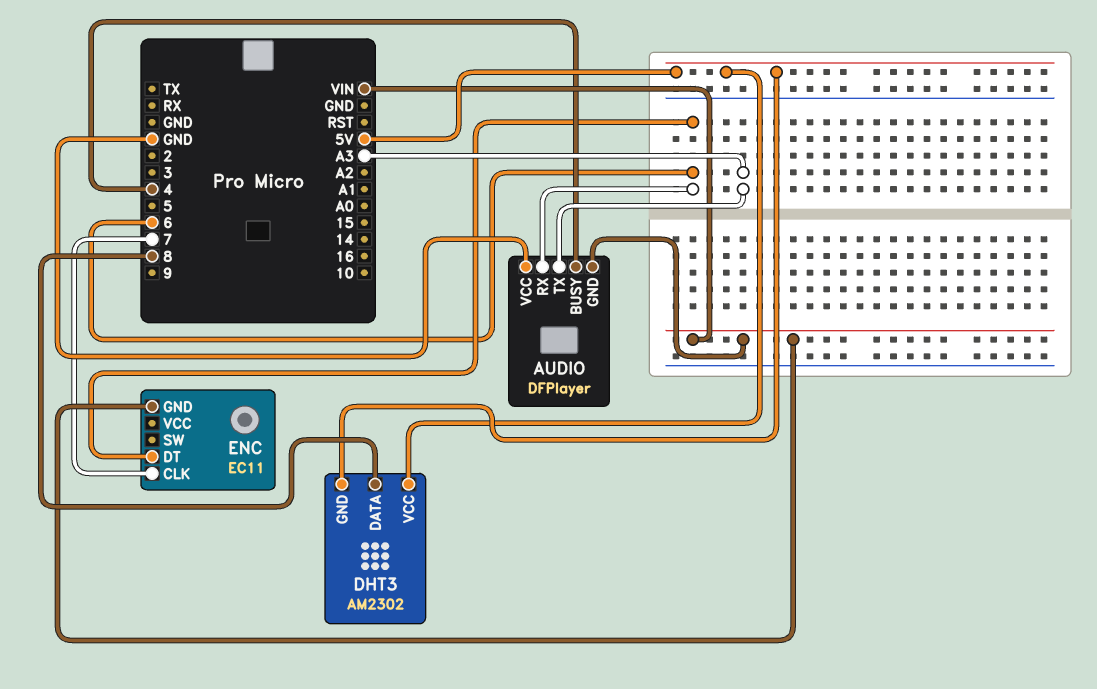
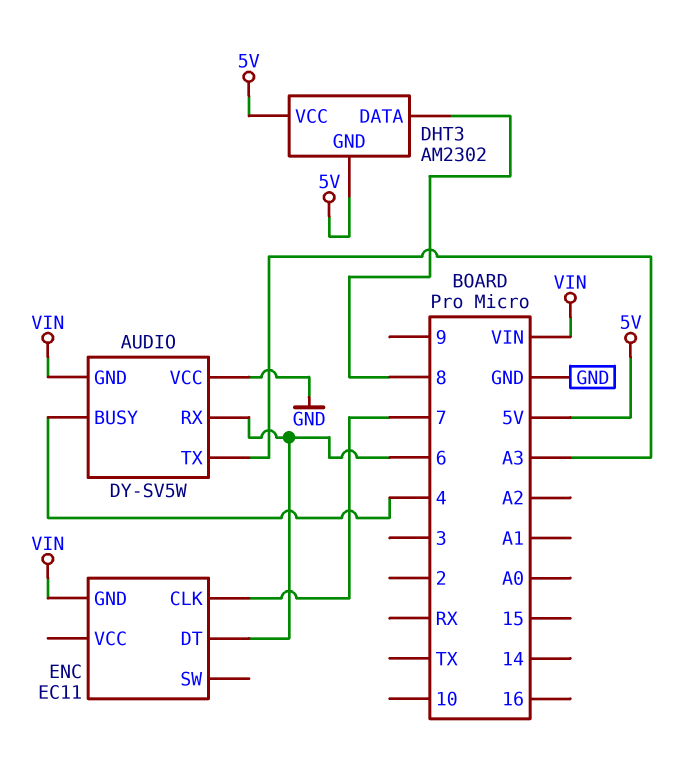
AUDIO: DFPlayer -> DY-SV5W

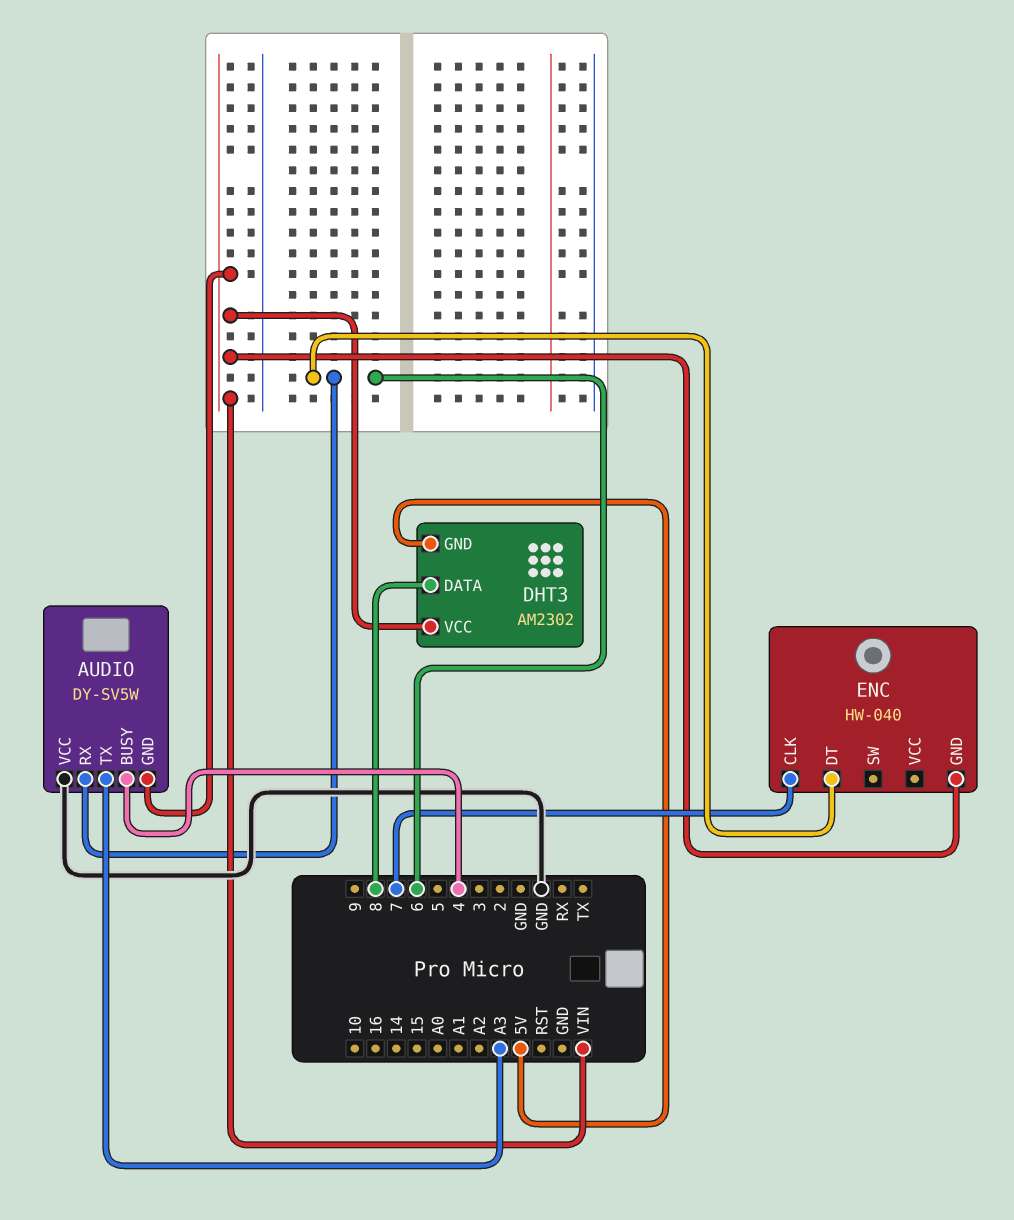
DHT3 pin VCC: 5V -> VIN
ENC: EC11 -> HW-040

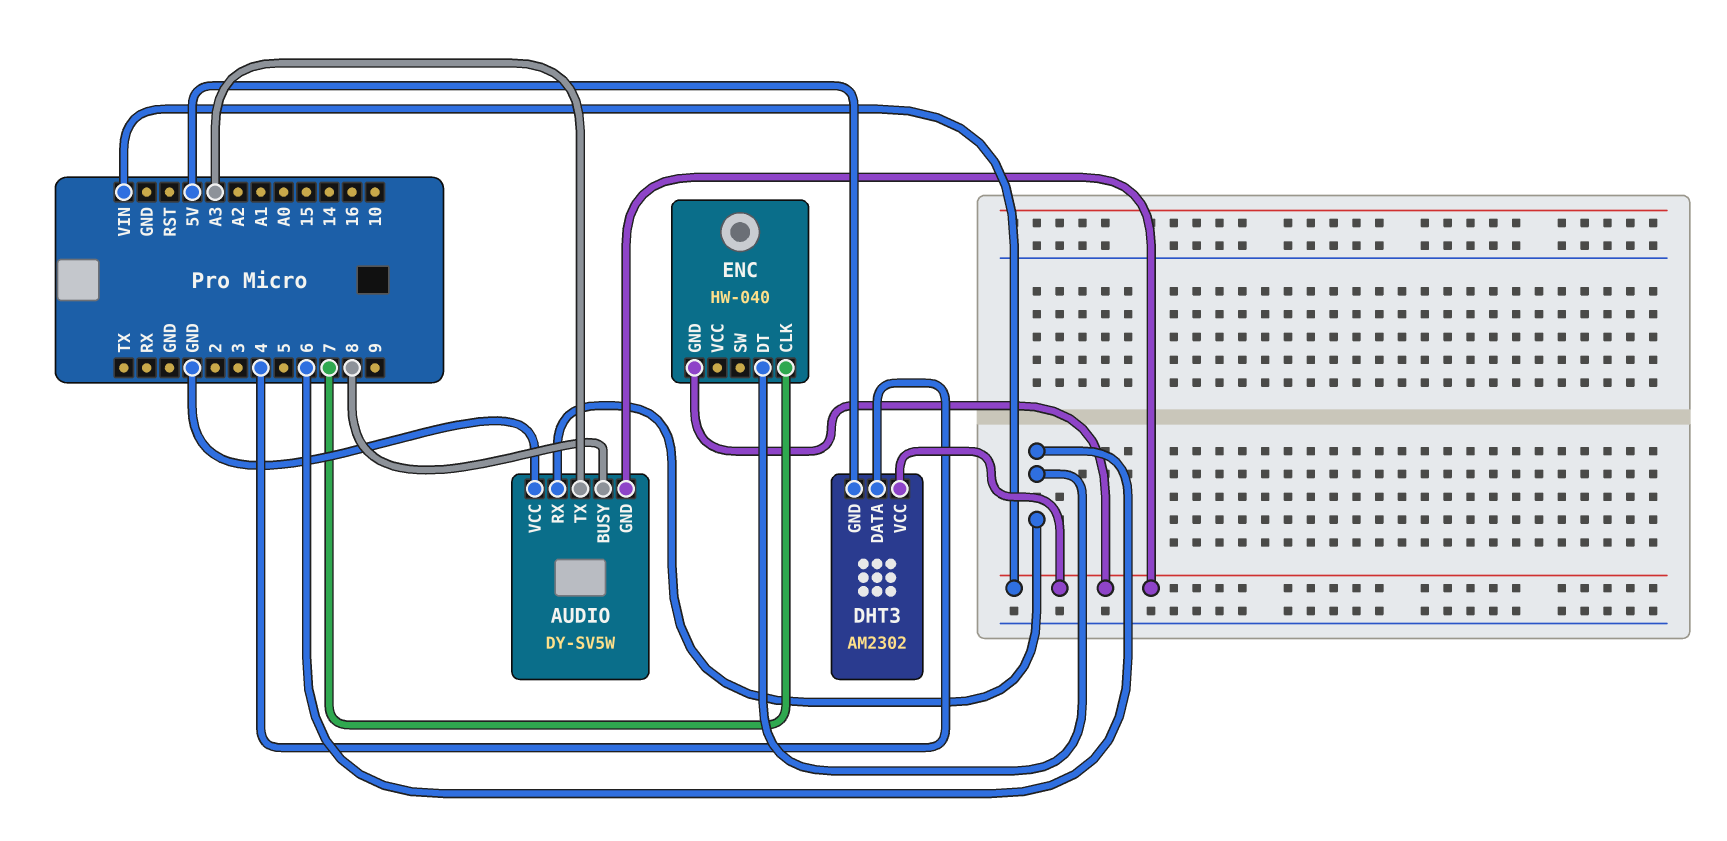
AUDIO pin BUSY: 4 -> 8
DHT3 pin DATA: 8 -> 4

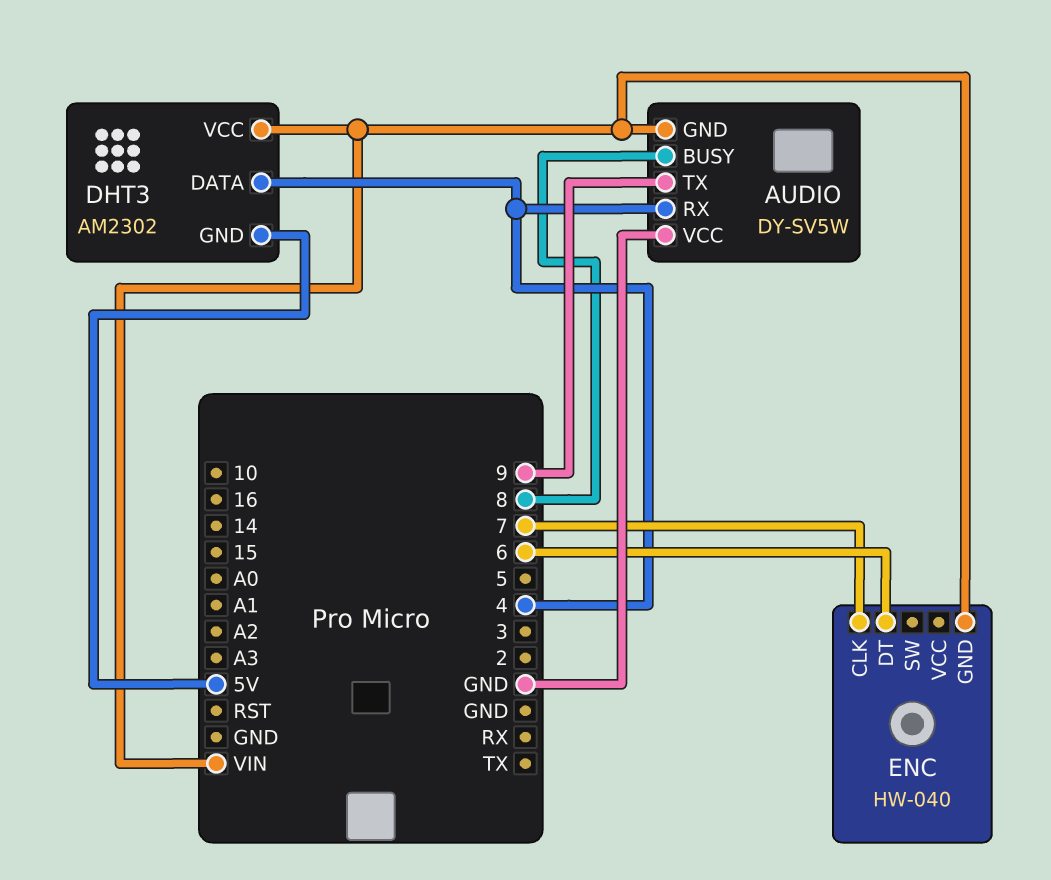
AUDIO pin RX: 6 -> 4
AUDIO pin TX: A3 -> 9

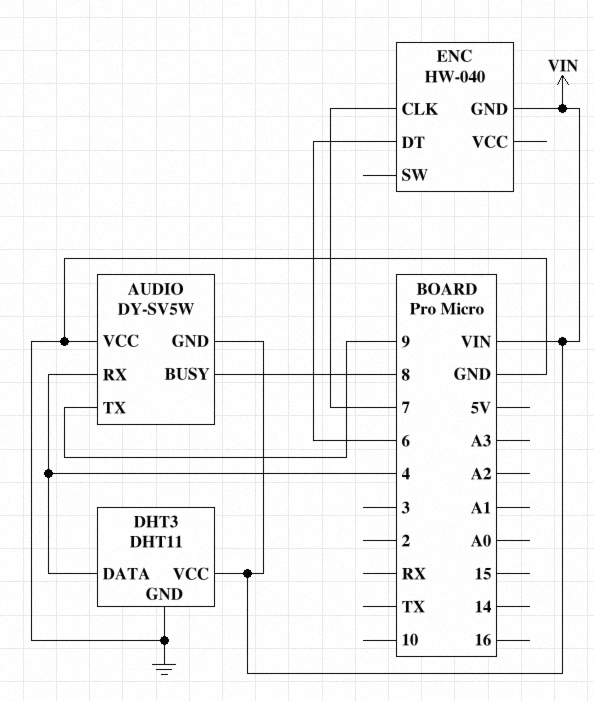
DHT3: AM2302 -> DHT11
DHT3 pin GND: 5V -> GND

